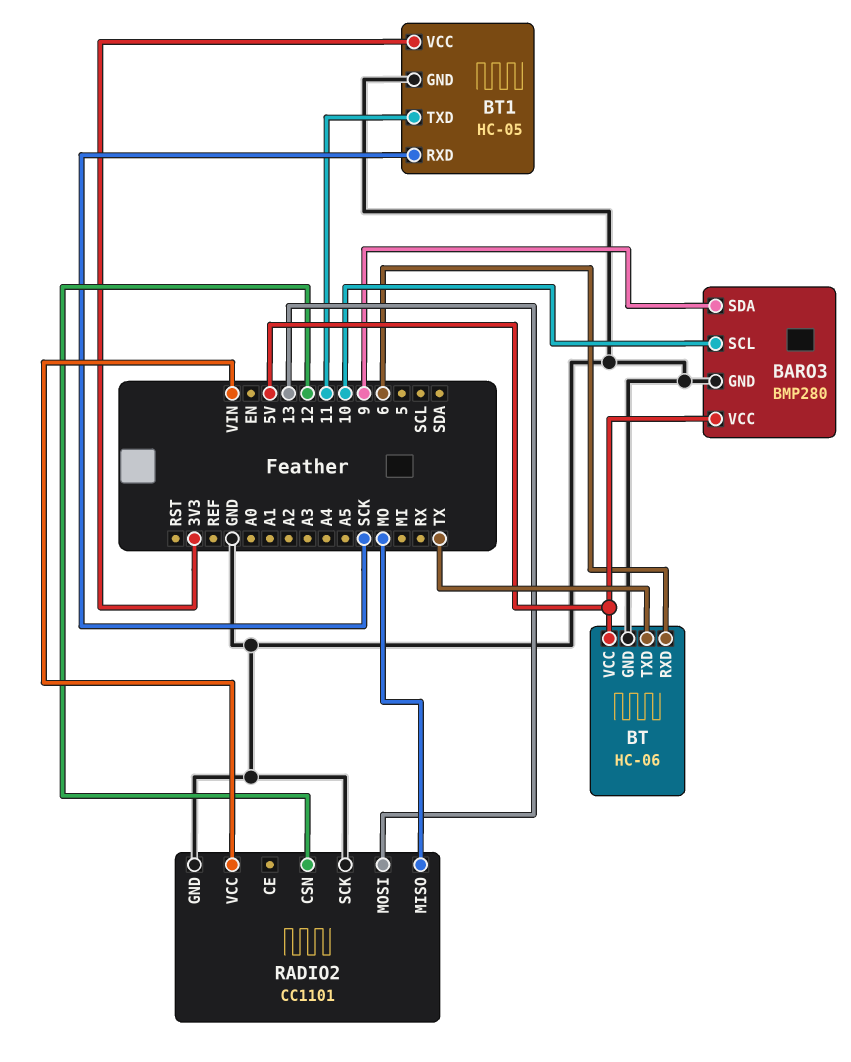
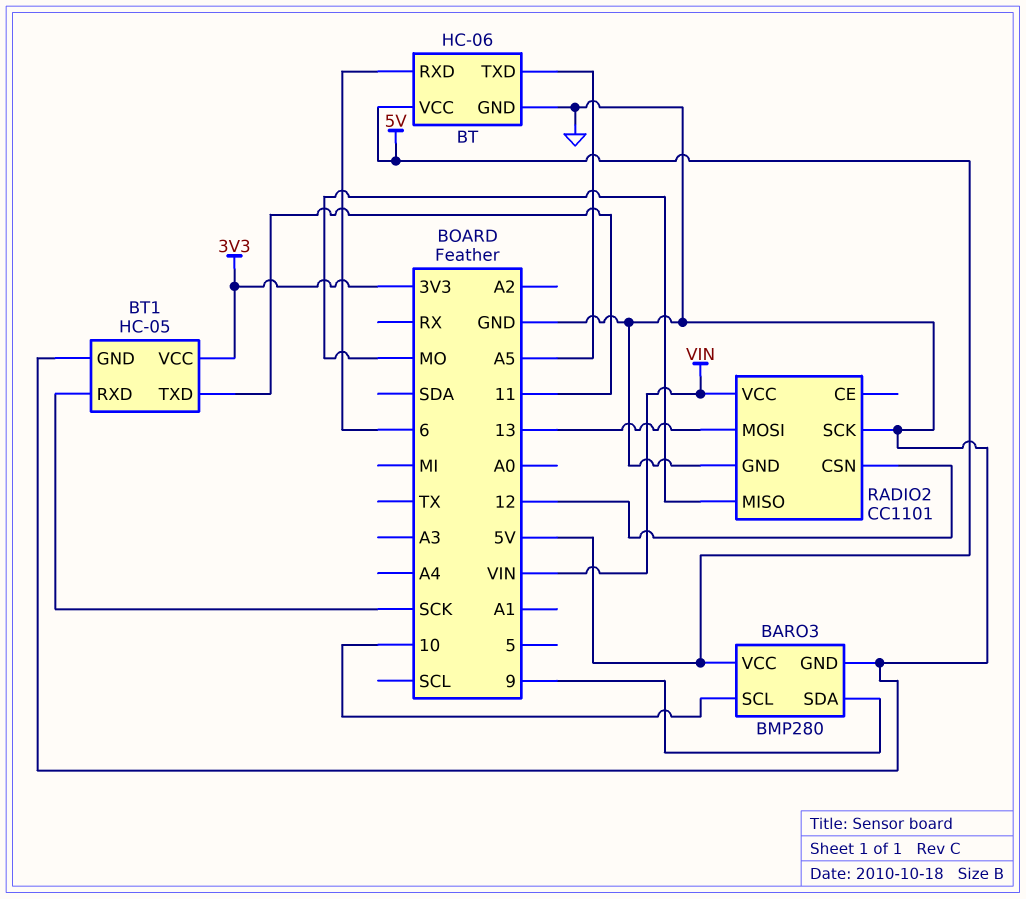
BT pin TXD: TX -> A5

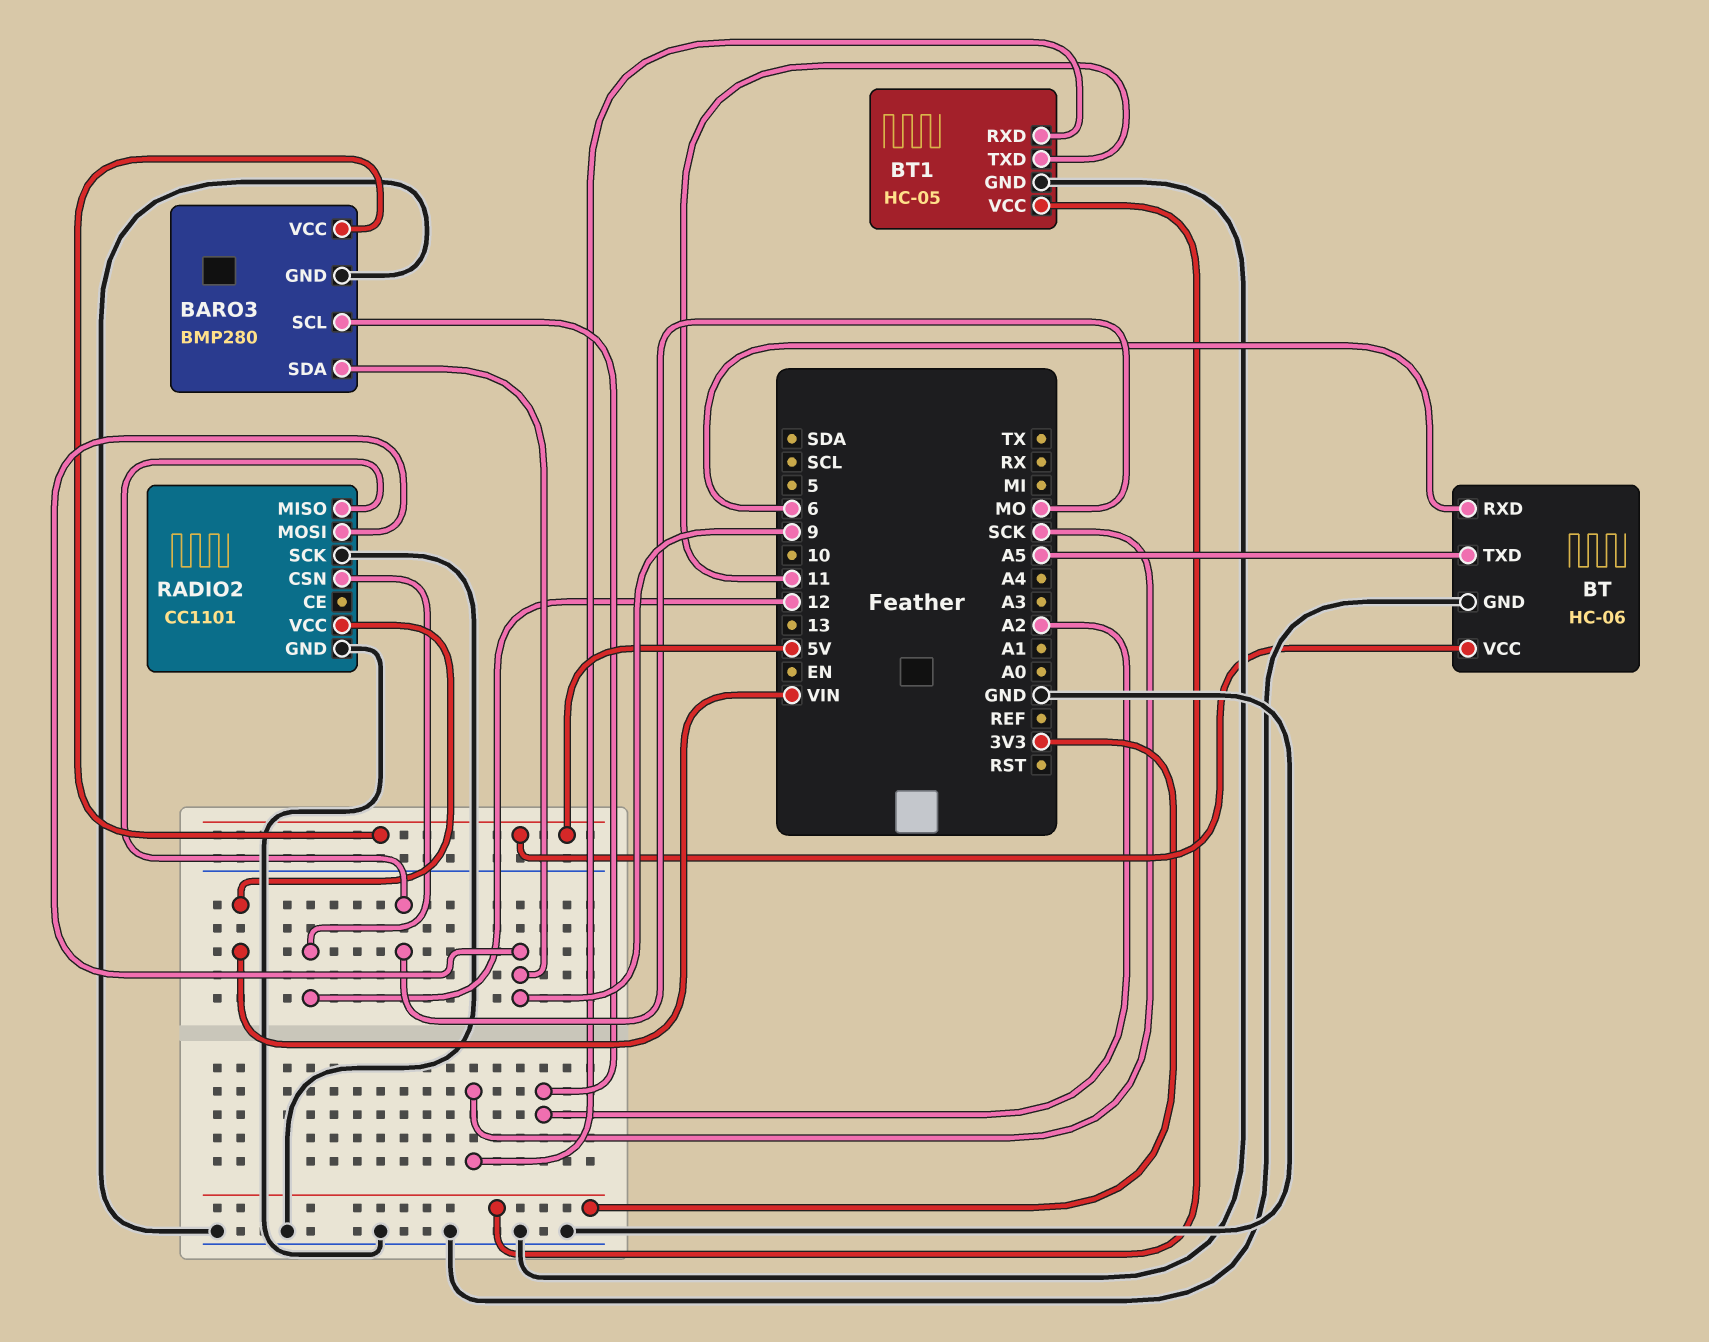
BARO3 pin SCL: 10 -> A2
RADIO2 pin MOSI: 13 -> 9

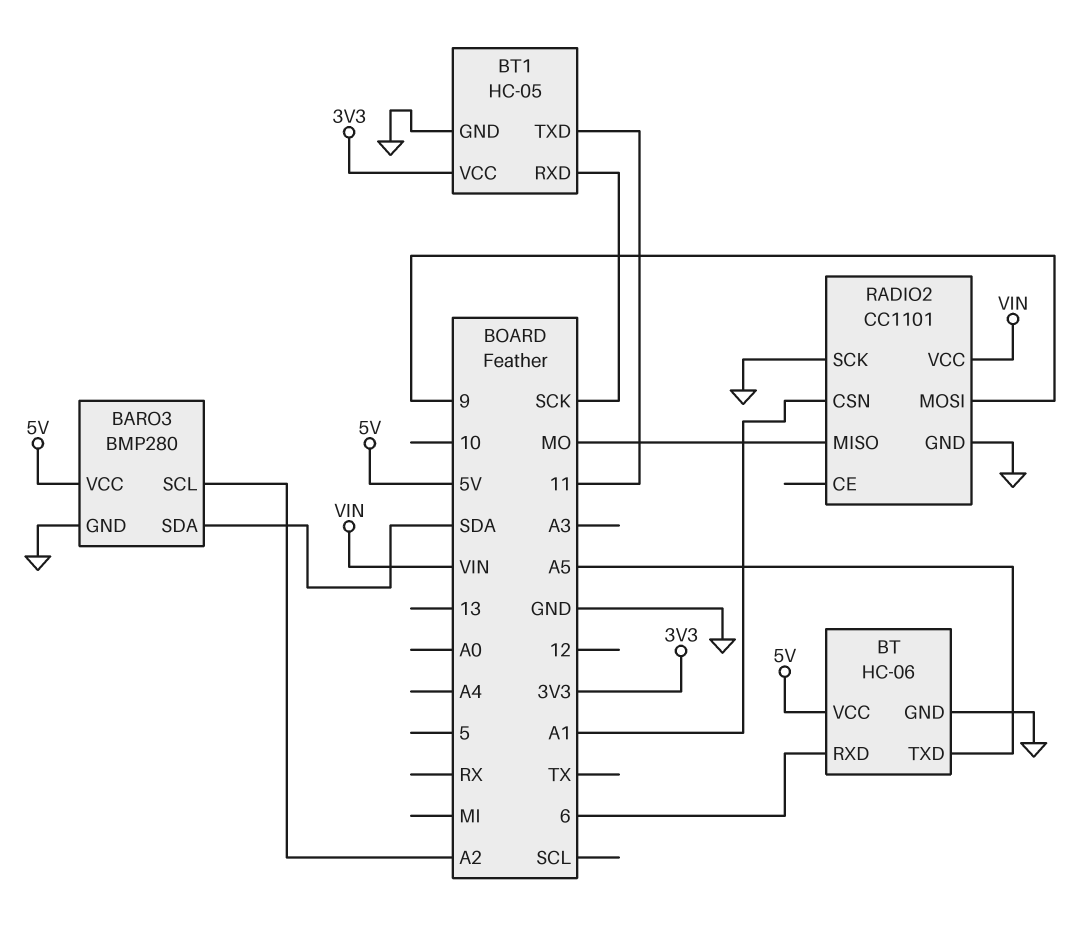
BARO3 pin SDA: 9 -> SDA
RADIO2 pin CSN: 12 -> A1

